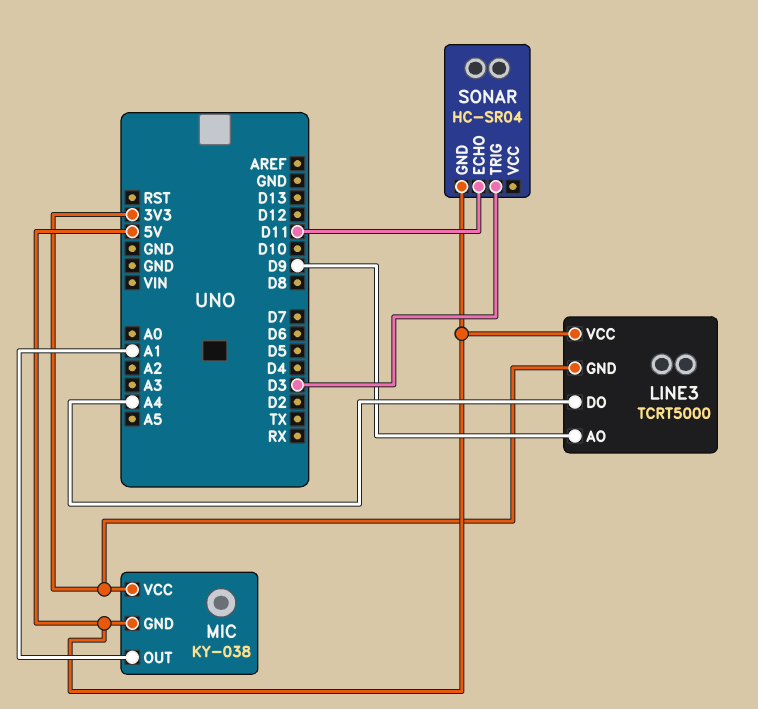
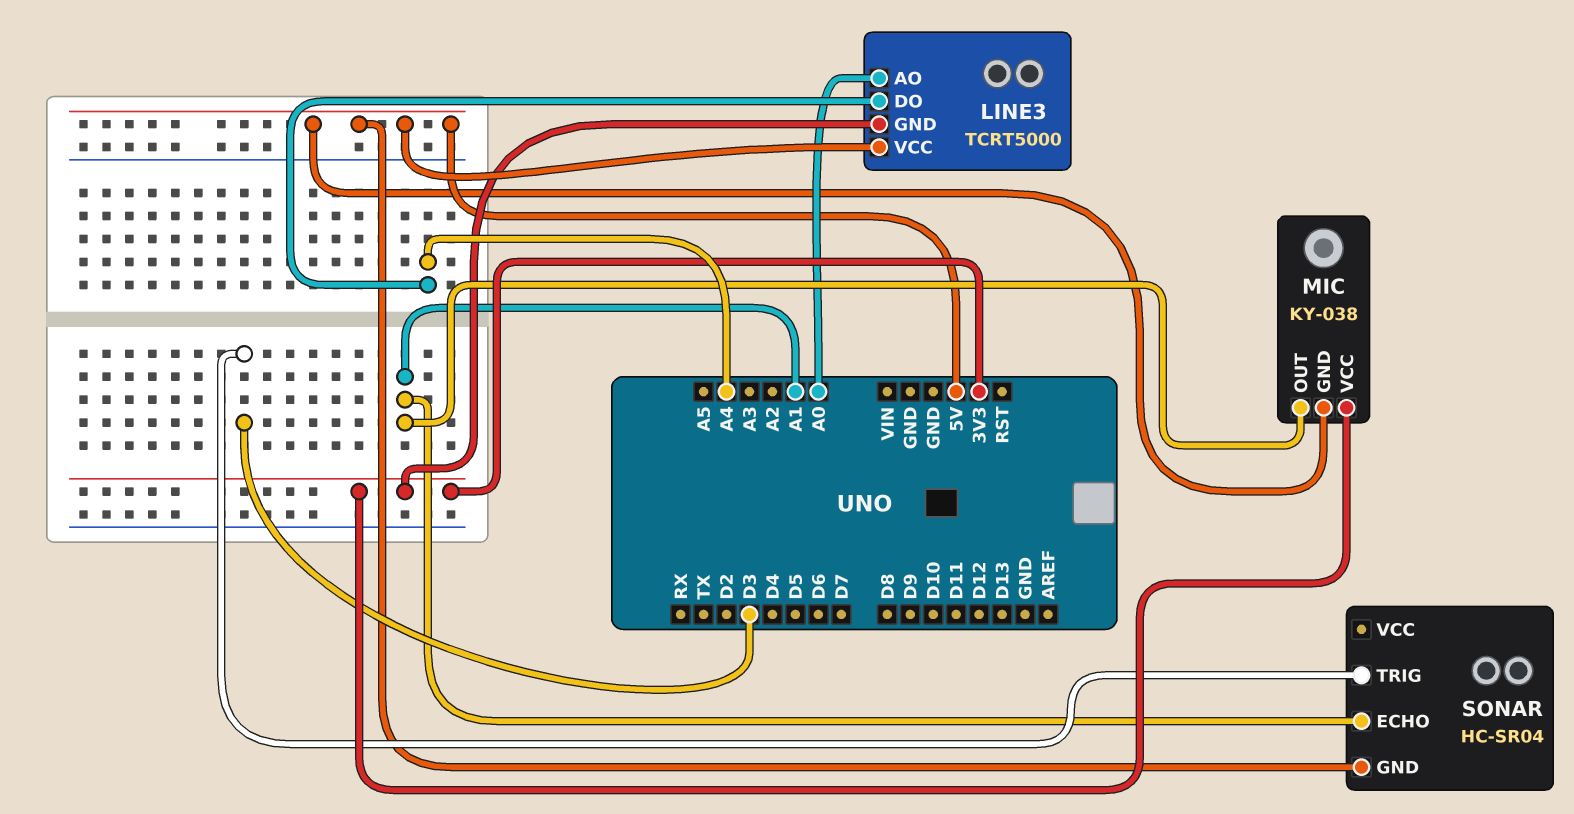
LINE3 pin AO: D9 -> A0
SONAR pin ECHO: D11 -> A1

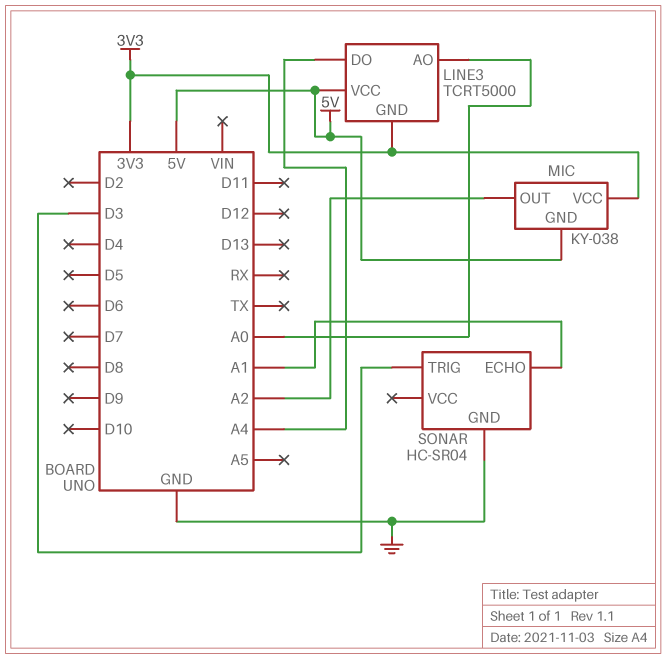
MIC pin OUT: A1 -> A2
SONAR pin GND: 5V -> GND

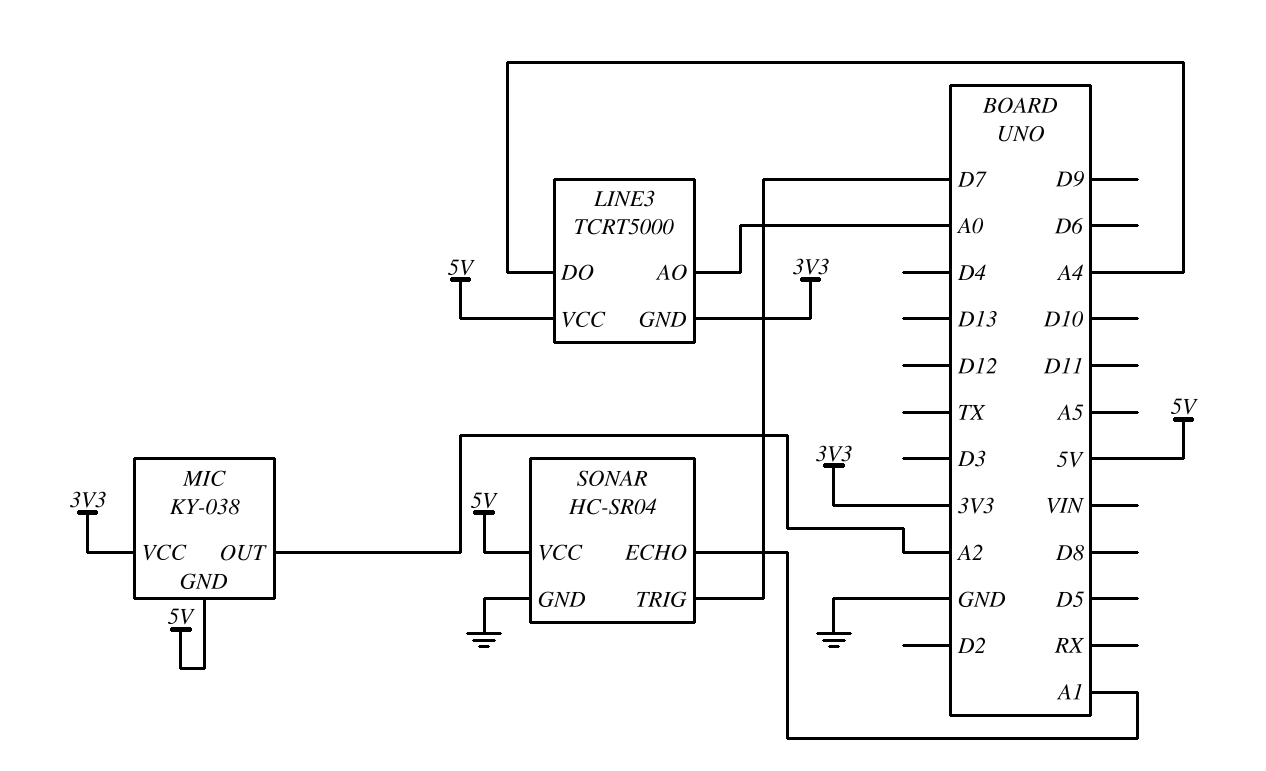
SONAR pin TRIG: D3 -> D7
SONAR pin VCC: none -> 5V

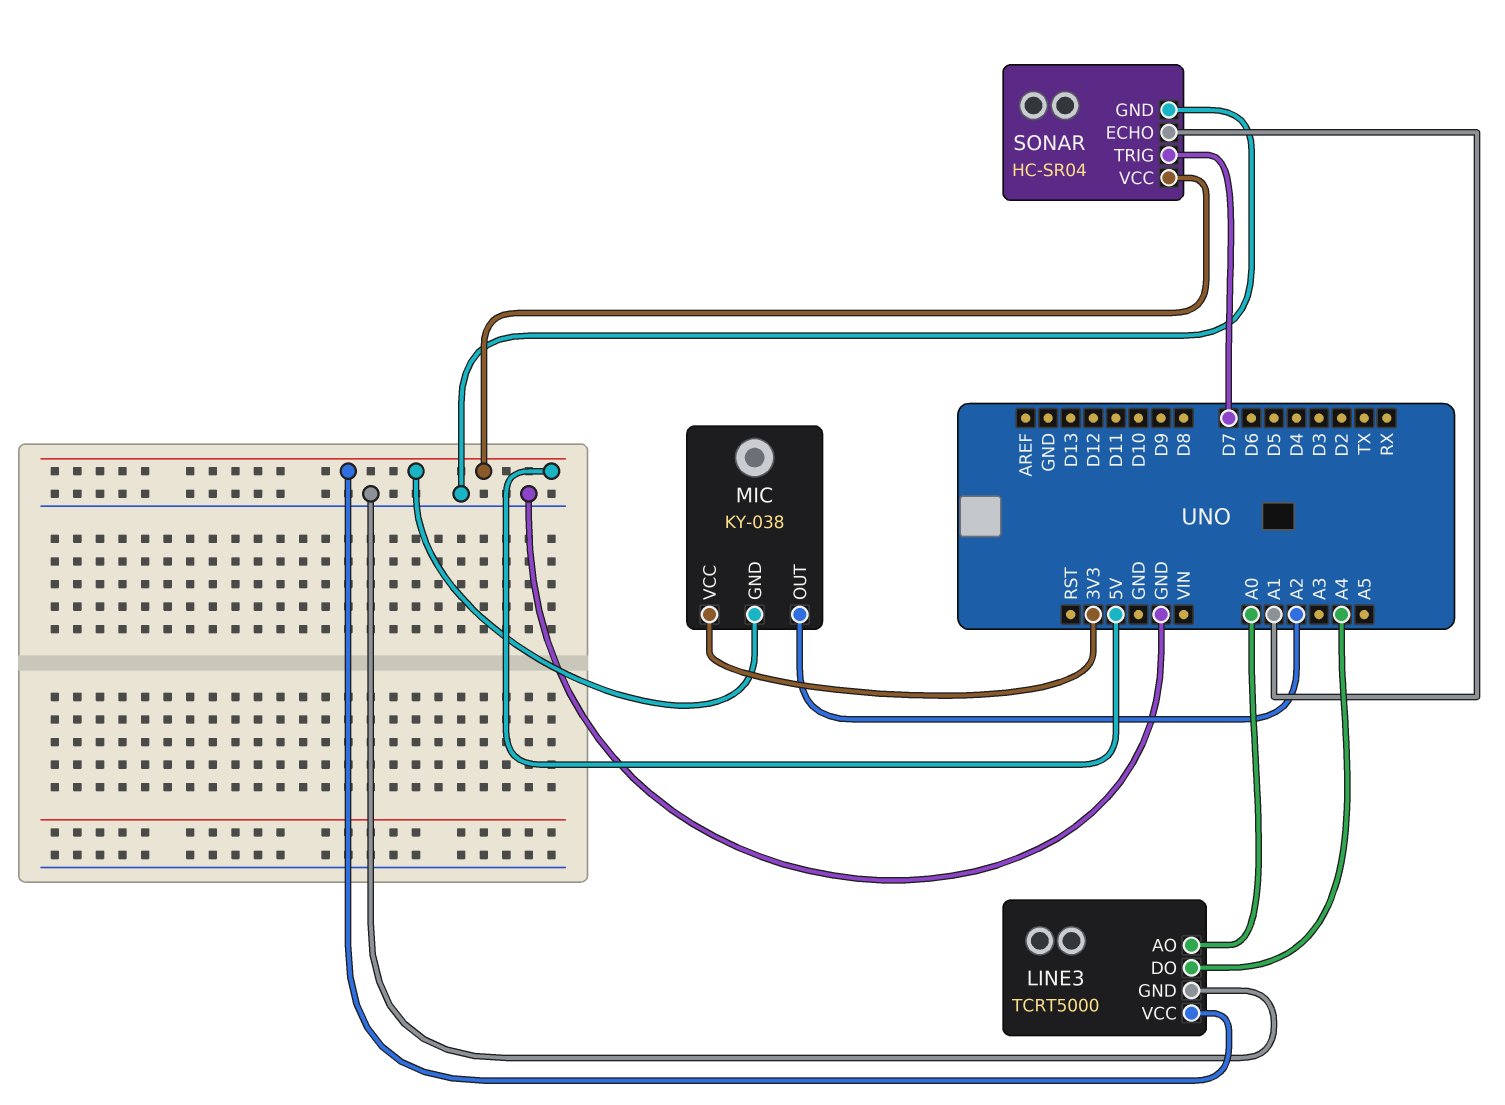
LINE3 pin GND: 3V3 -> GND

